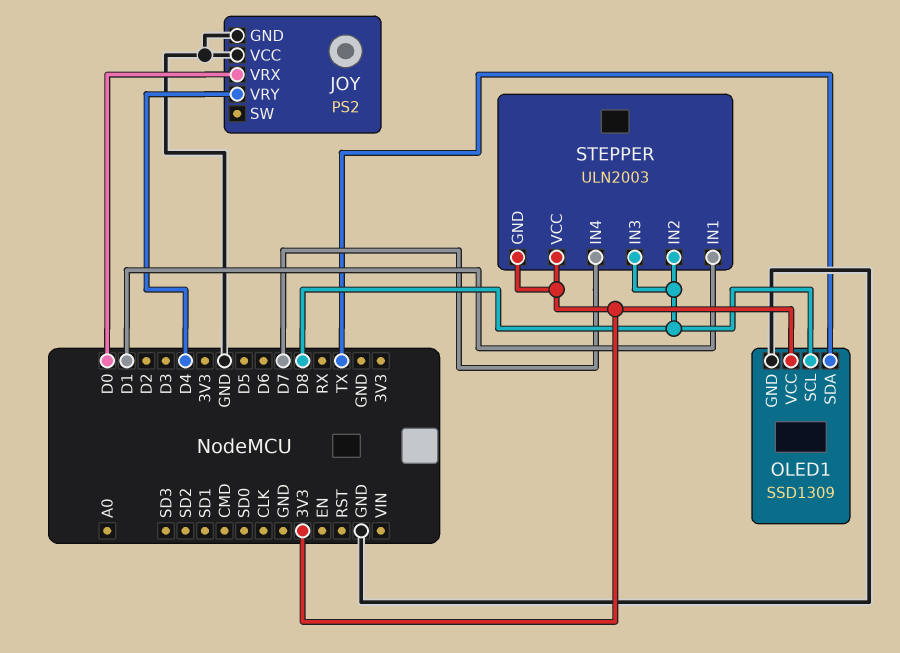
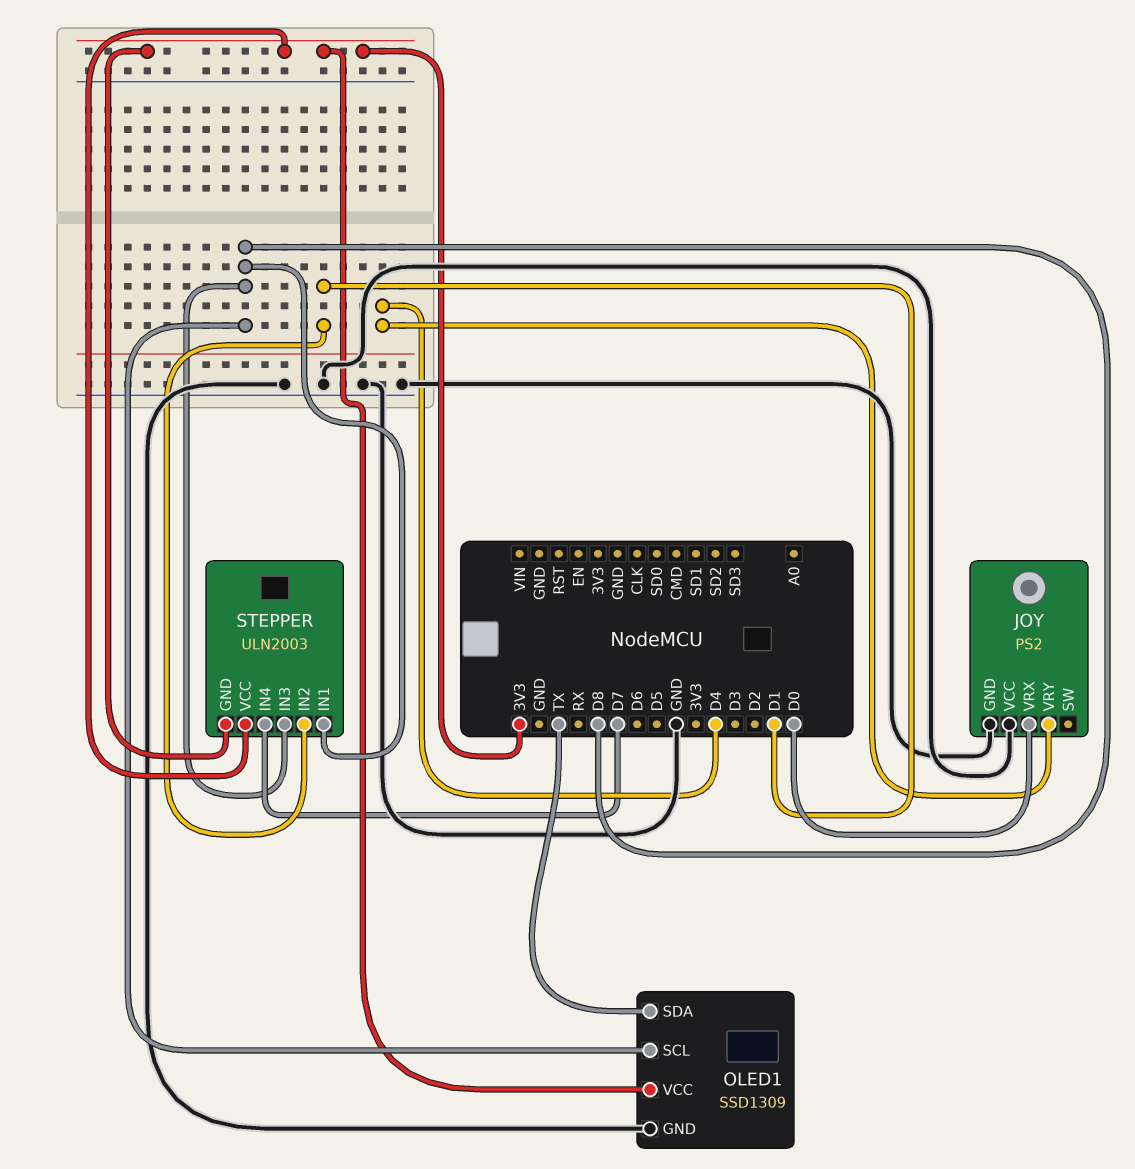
STEPPER pin IN1: D1 -> D8
STEPPER pin IN2: D8 -> D1

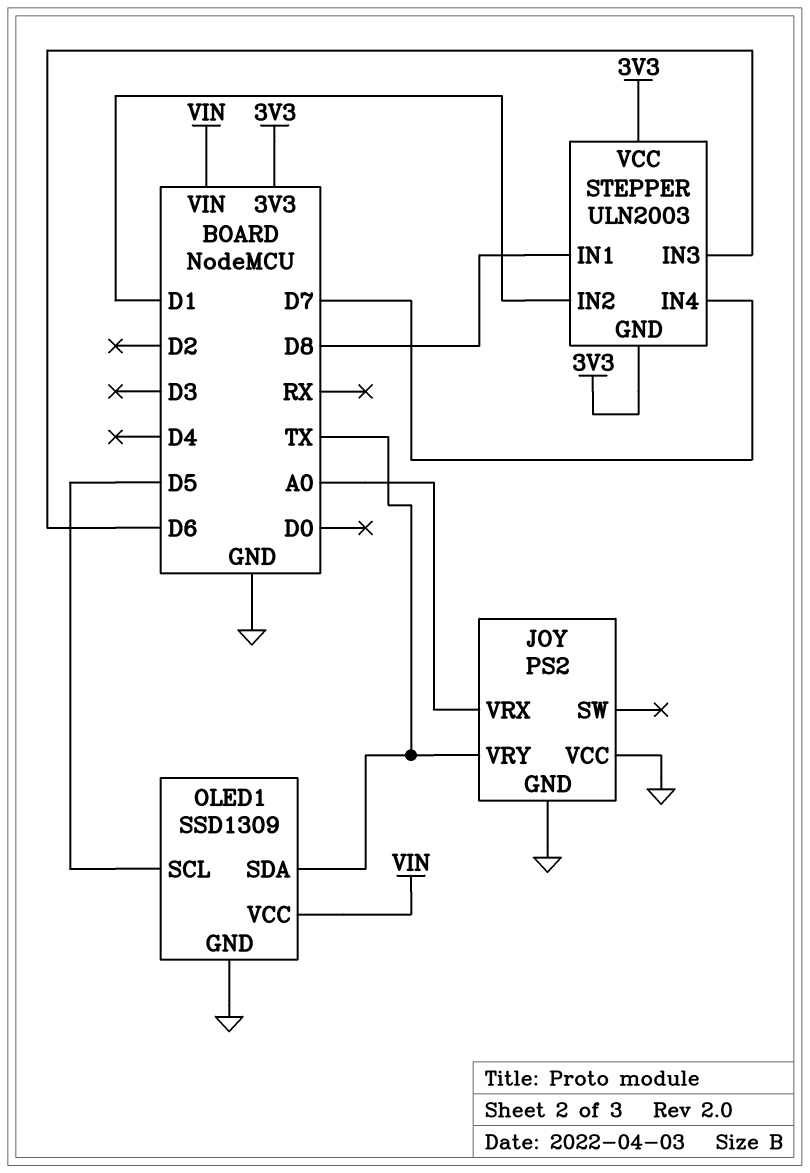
JOY pin VRX: D0 -> A0
JOY pin VRY: D4 -> TX
OLED1 pin SCL: D8 -> D5
OLED1 pin VCC: 3V3 -> VIN
STEPPER pin IN3: D8 -> D6

